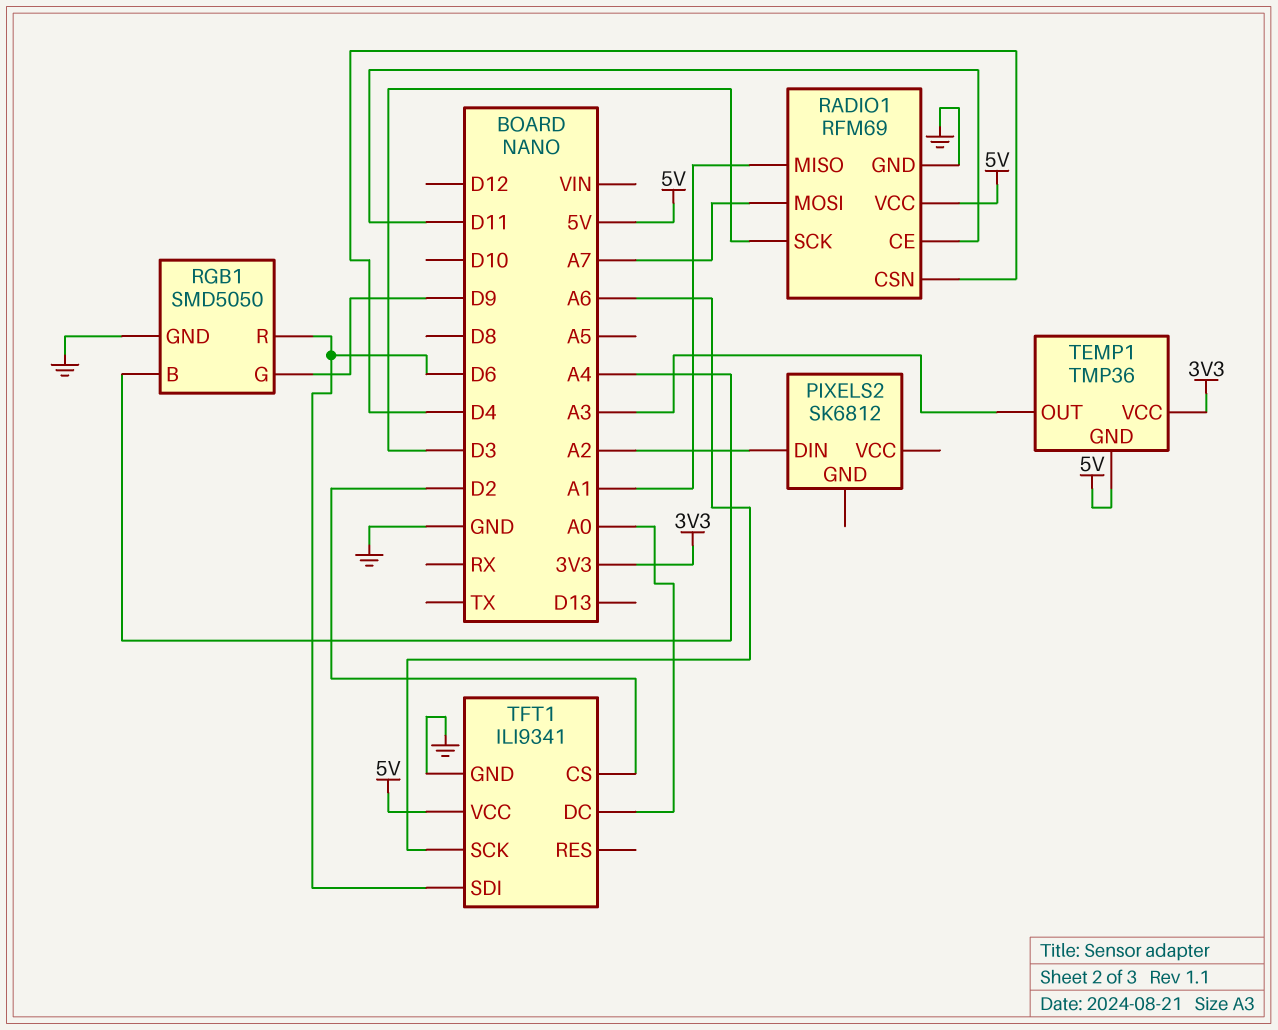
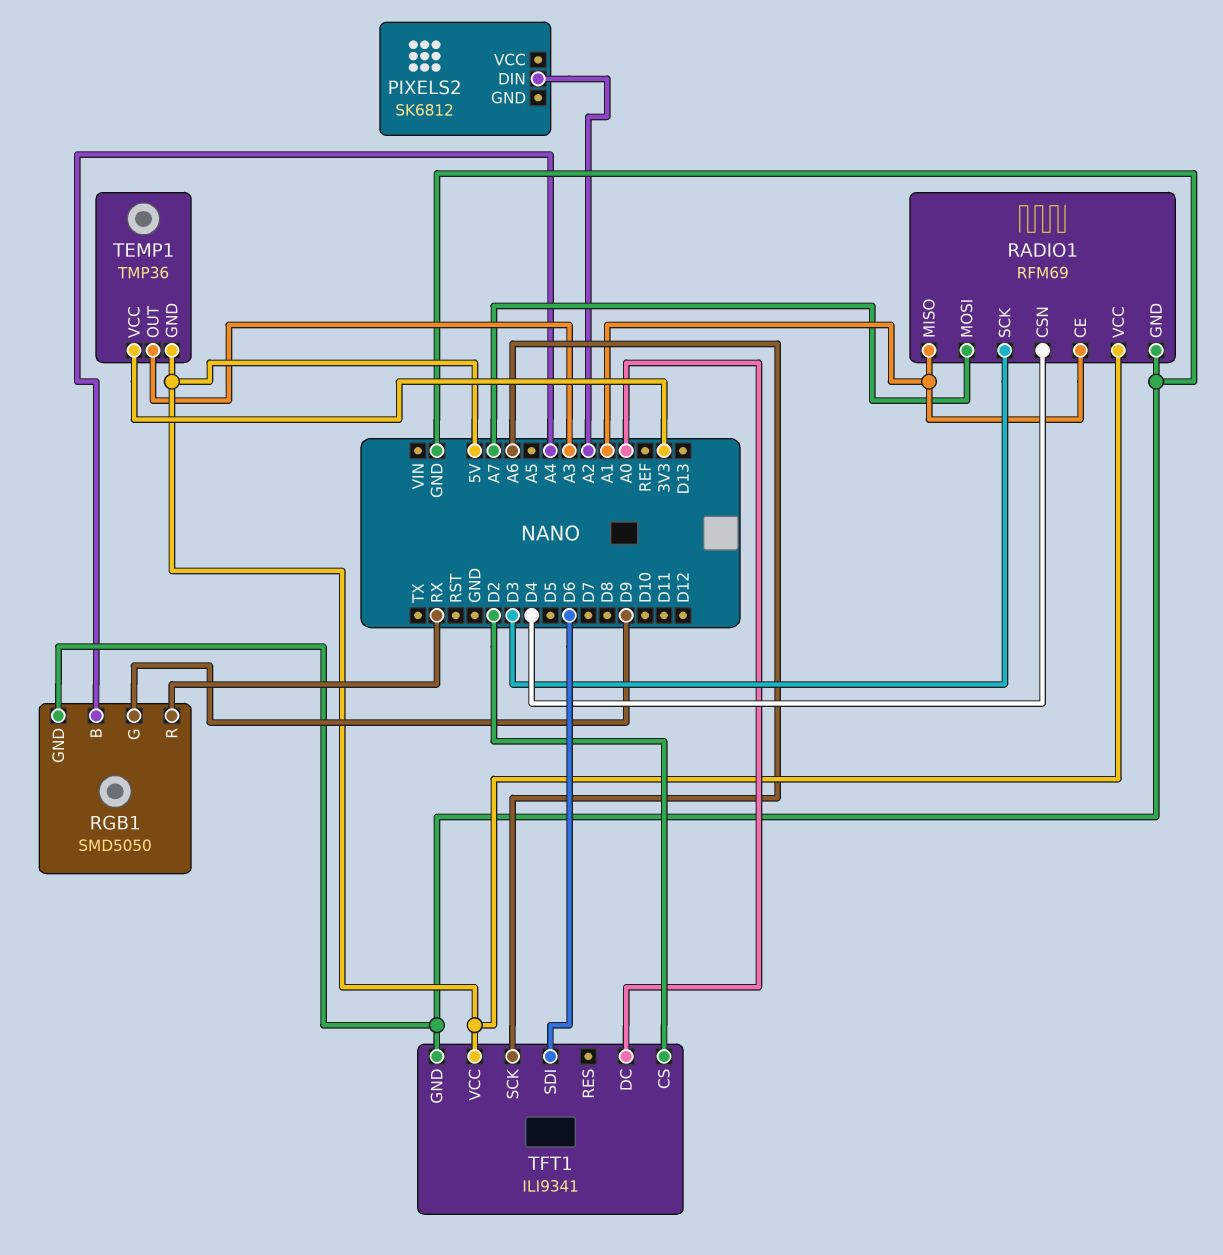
RADIO1 pin CE: D11 -> A1
RGB1 pin R: D6 -> RX

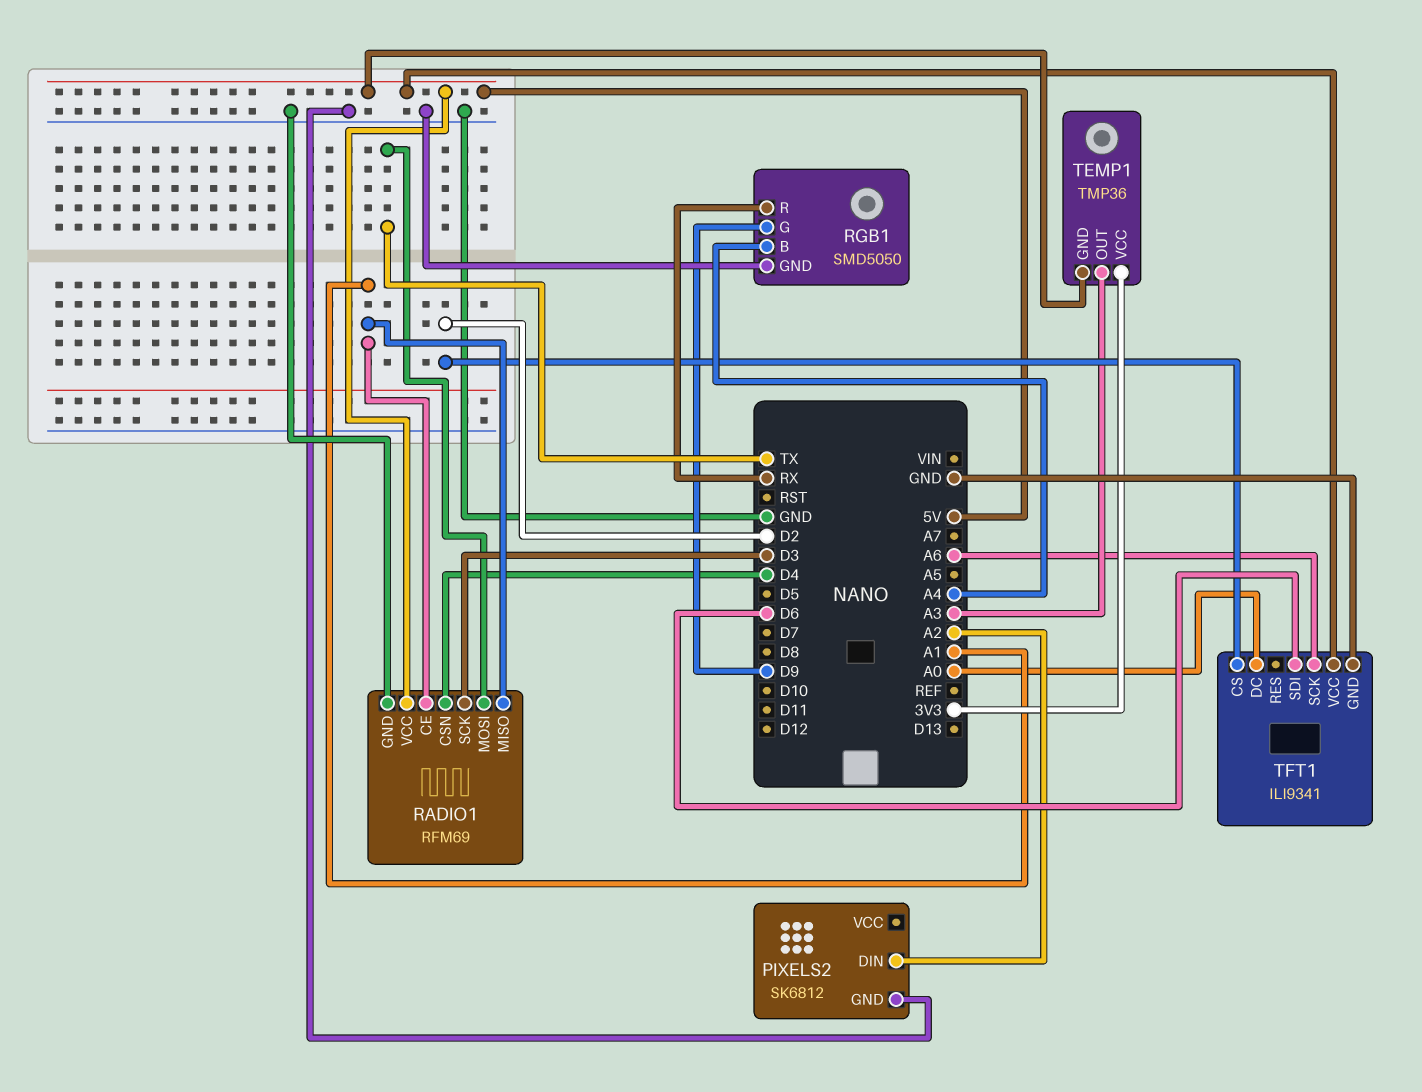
PIXELS2 pin GND: none -> GND
RADIO1 pin MOSI: A7 -> TX

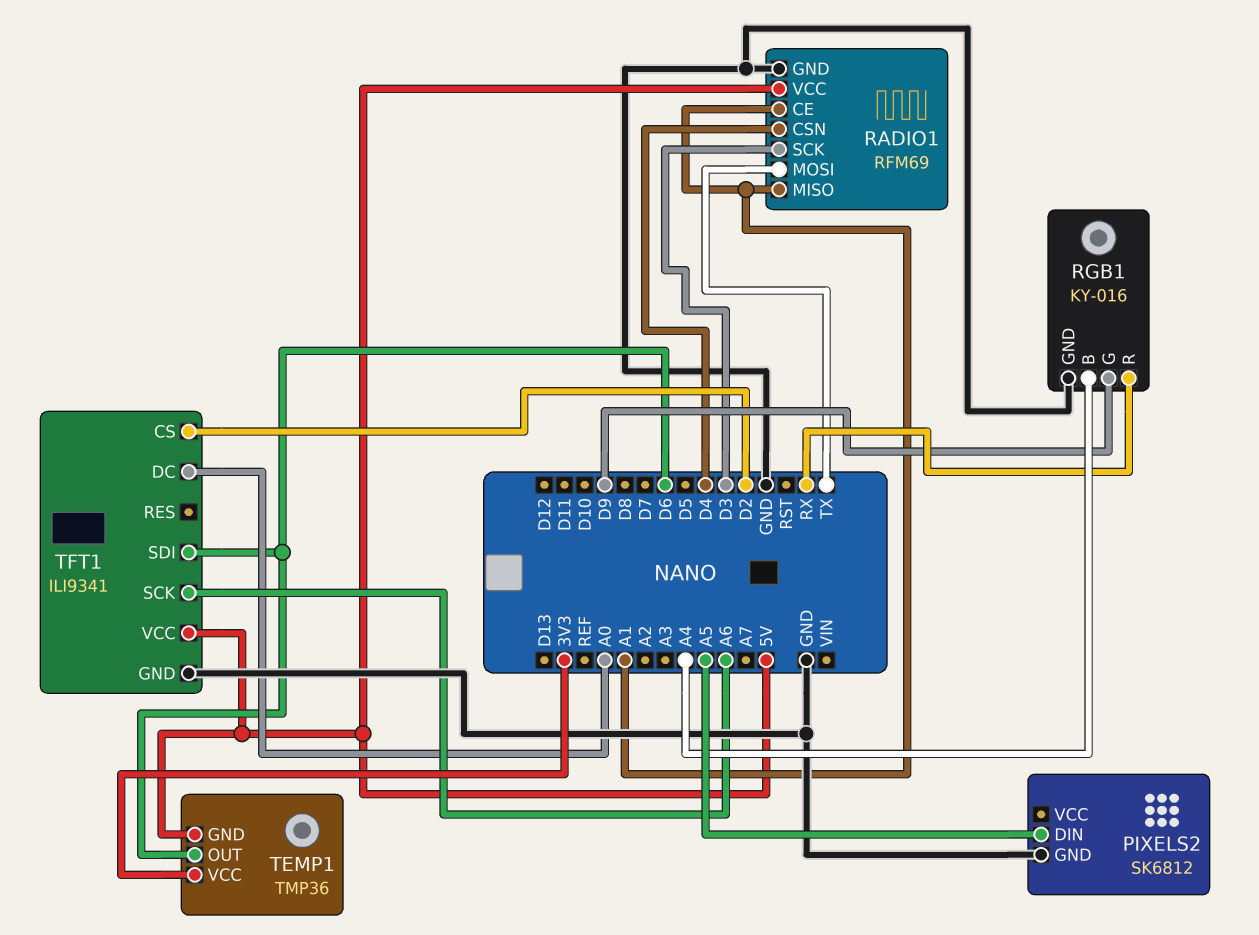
PIXELS2 pin DIN: A2 -> A5
RGB1: SMD5050 -> KY-016
TEMP1 pin OUT: A3 -> D6

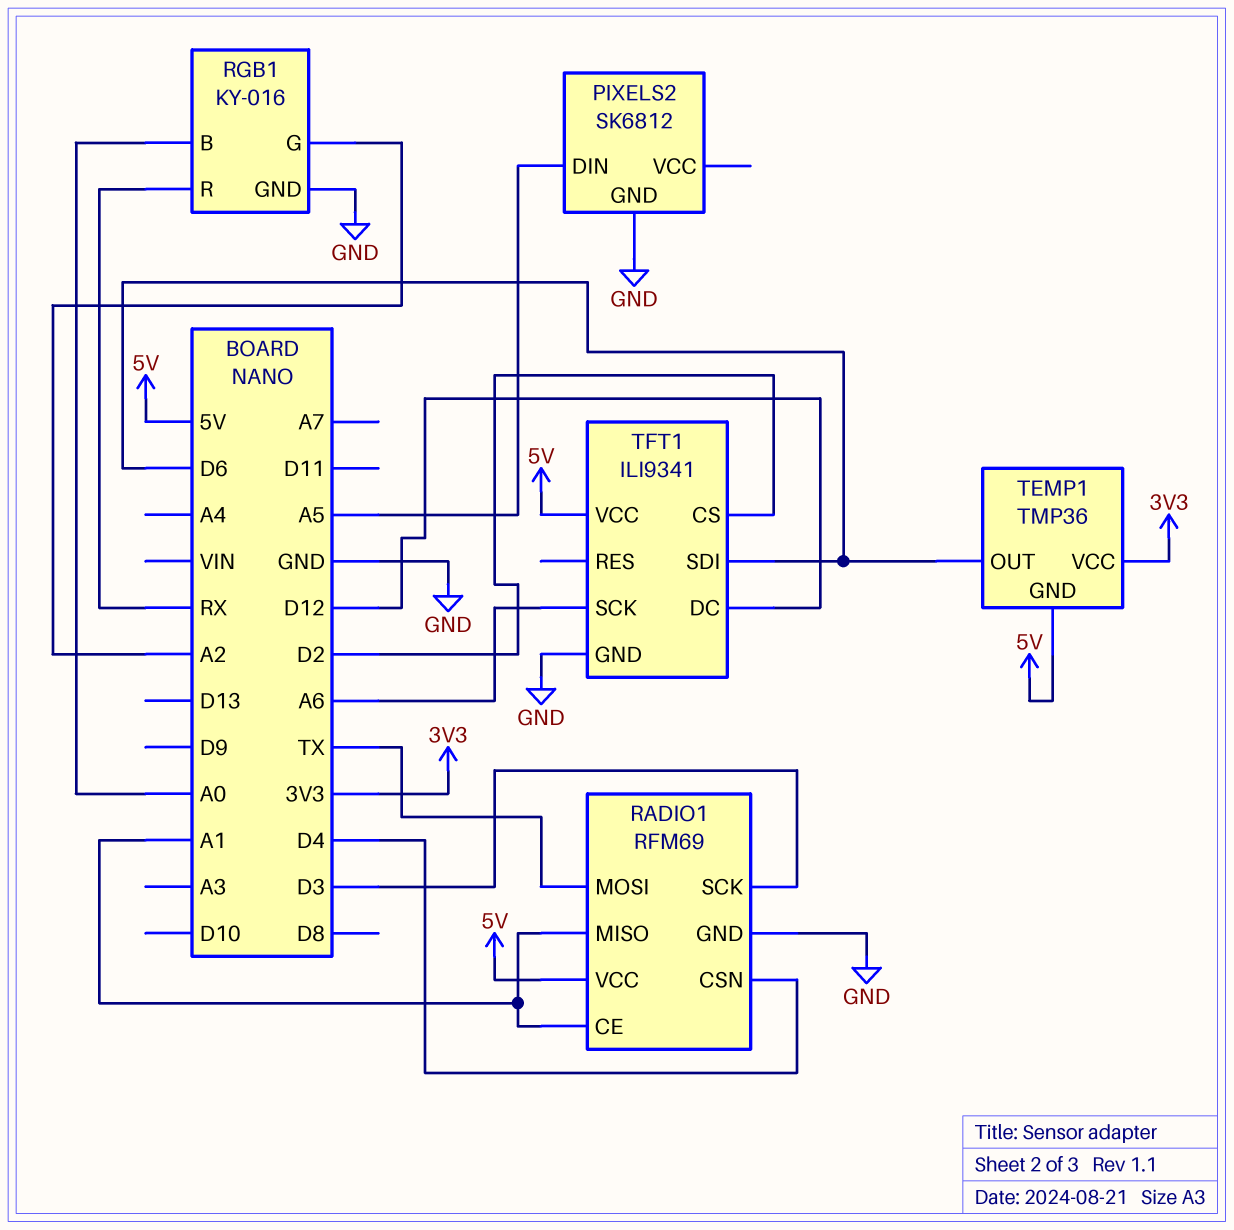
RGB1 pin B: A4 -> A0
RGB1 pin G: D9 -> A2
TFT1 pin DC: A0 -> D12

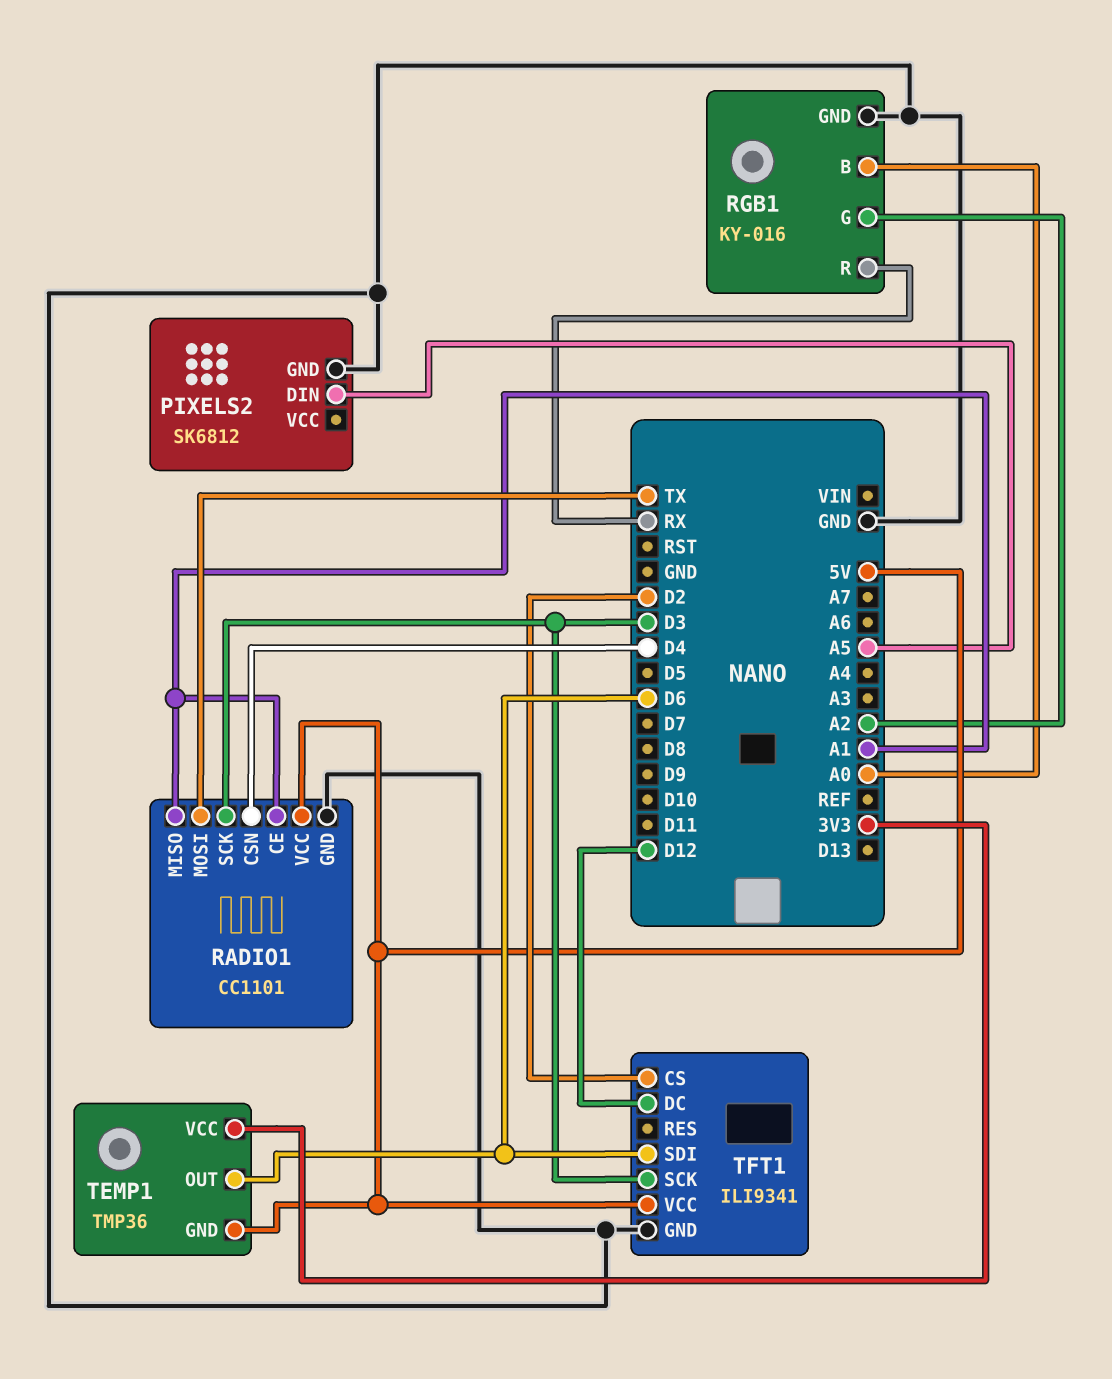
RADIO1: RFM69 -> CC1101
TFT1 pin SCK: A6 -> D3

